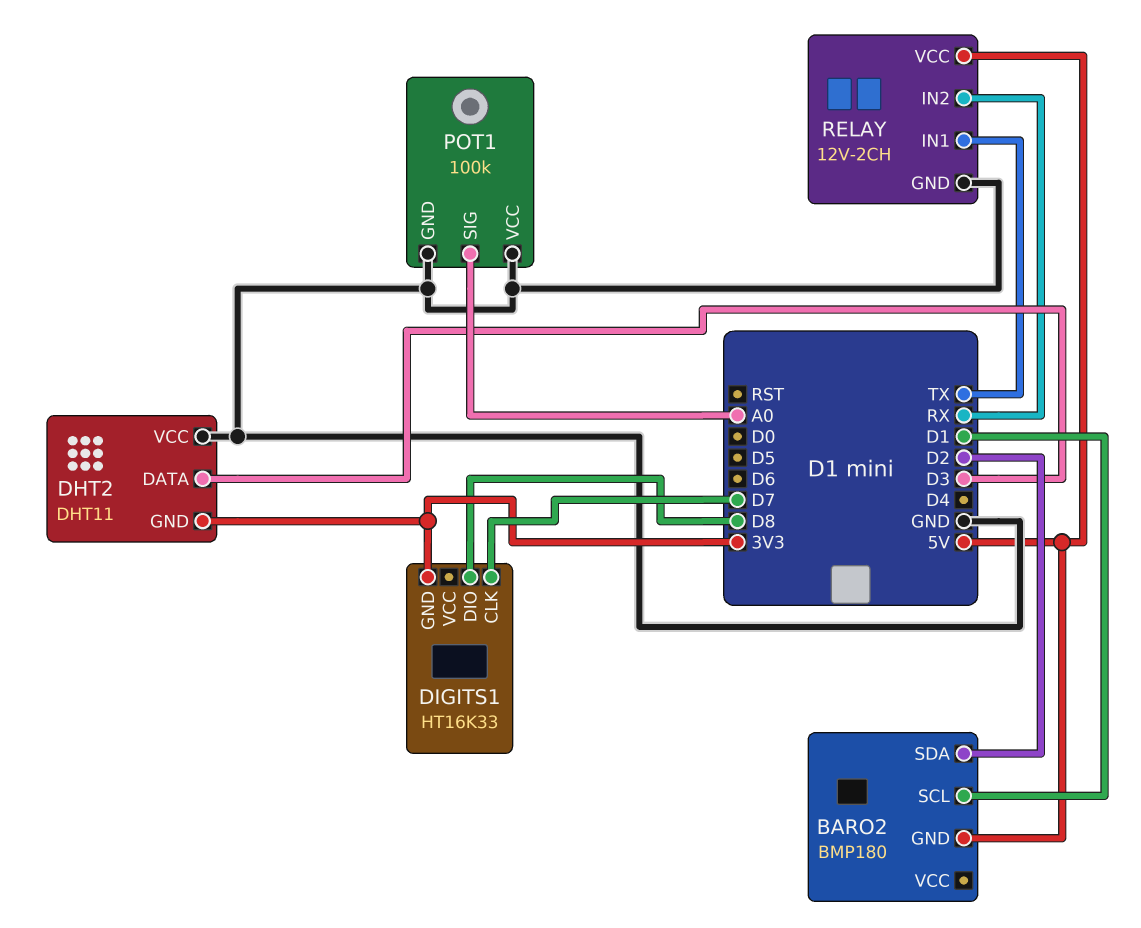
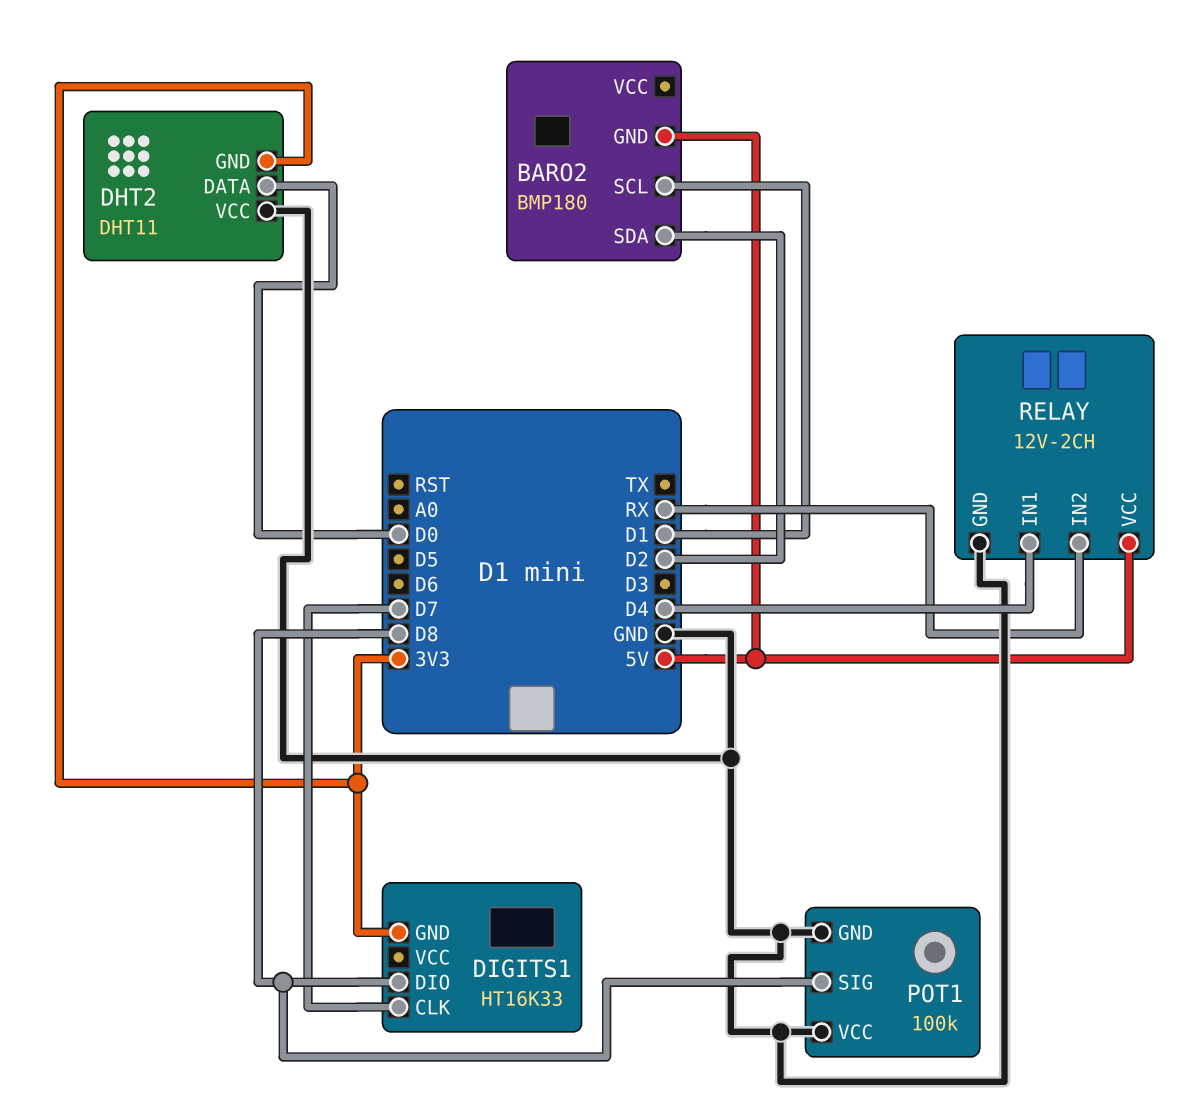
DHT2 pin DATA: D3 -> D0
POT1 pin SIG: A0 -> D8
RELAY pin IN1: TX -> D4

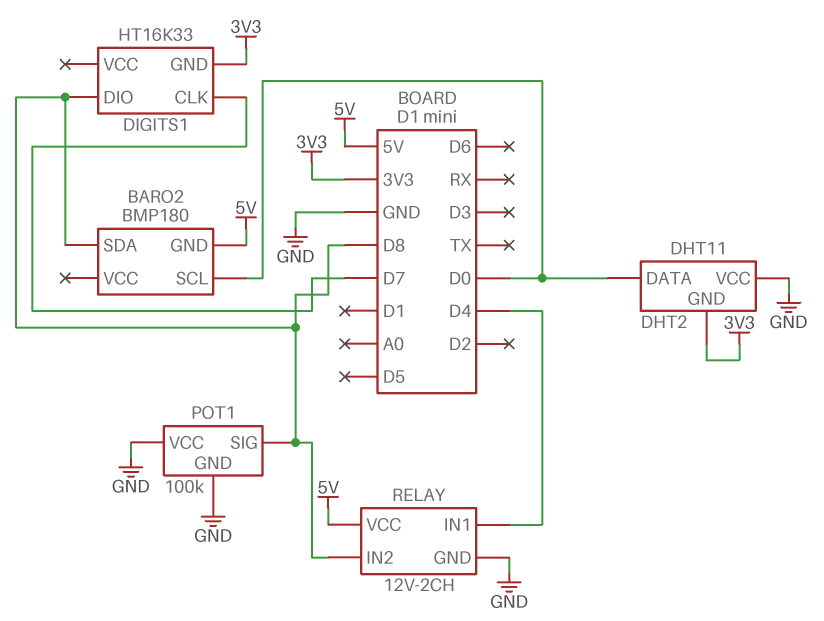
BARO2 pin SCL: D1 -> D0
BARO2 pin SDA: D2 -> D8
RELAY pin IN2: RX -> D8

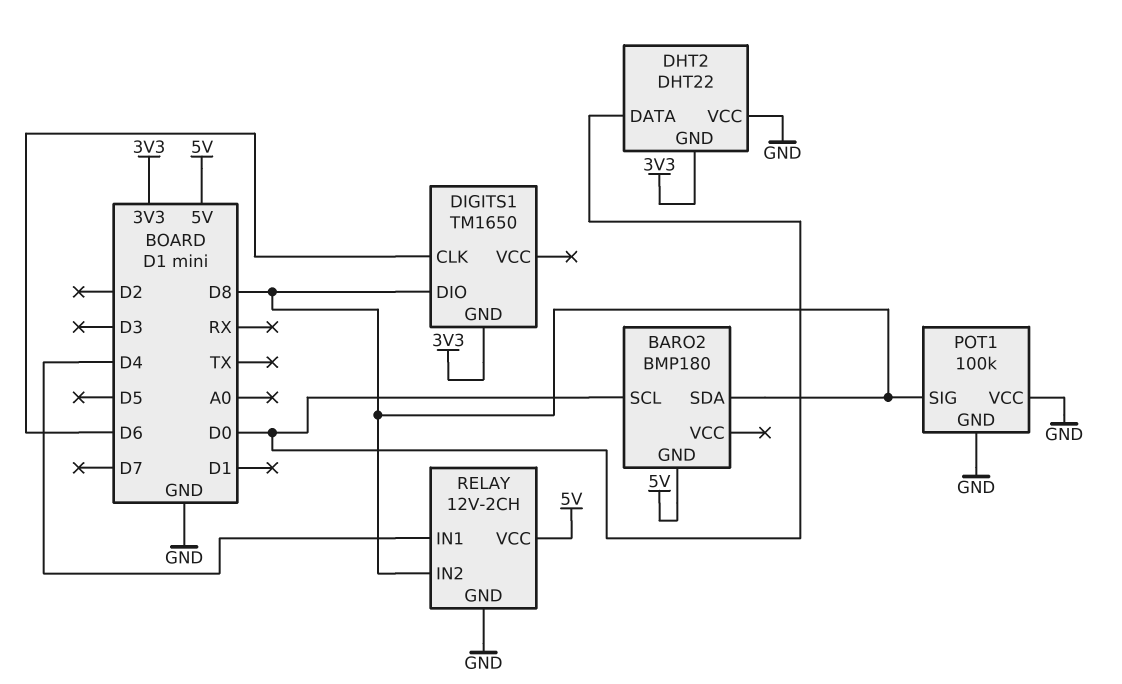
DHT2: DHT11 -> DHT22
DIGITS1: HT16K33 -> TM1650
DIGITS1 pin CLK: D7 -> D6

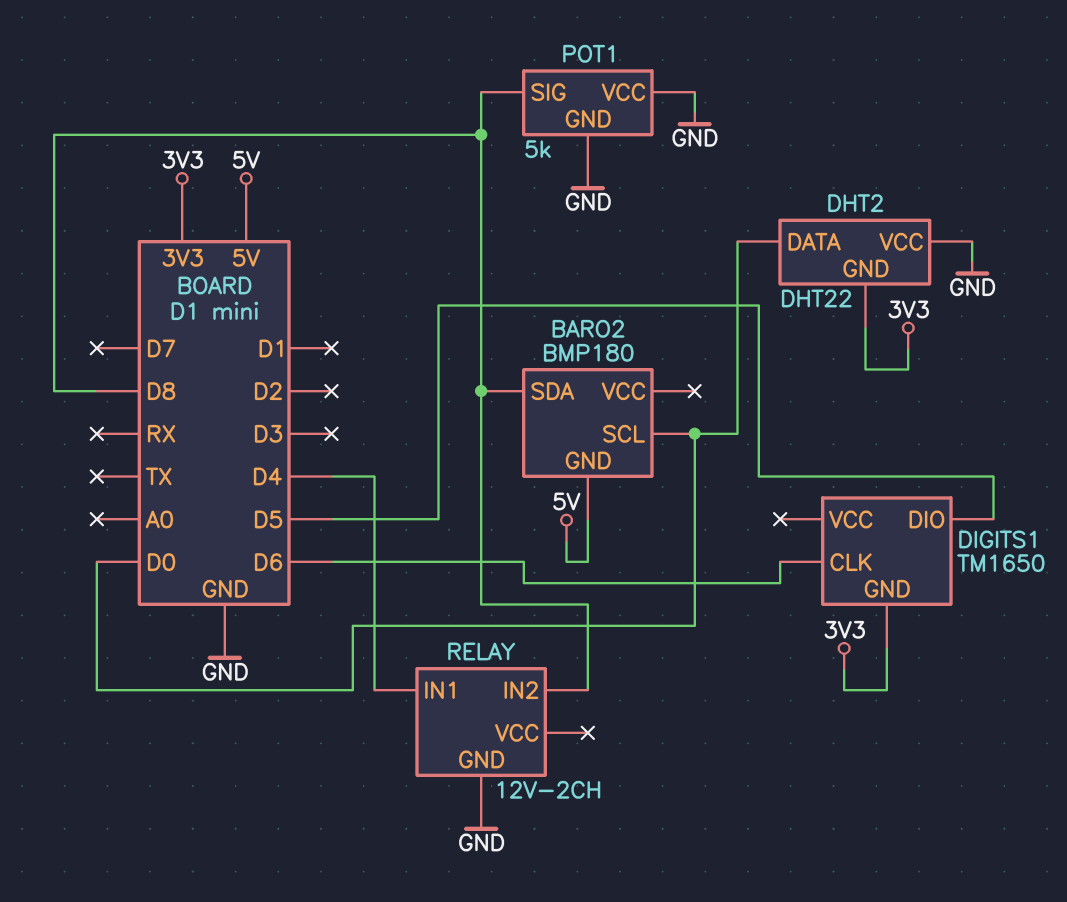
DIGITS1 pin DIO: D8 -> D5
POT1: 100k -> 5k
RELAY pin VCC: 5V -> none

